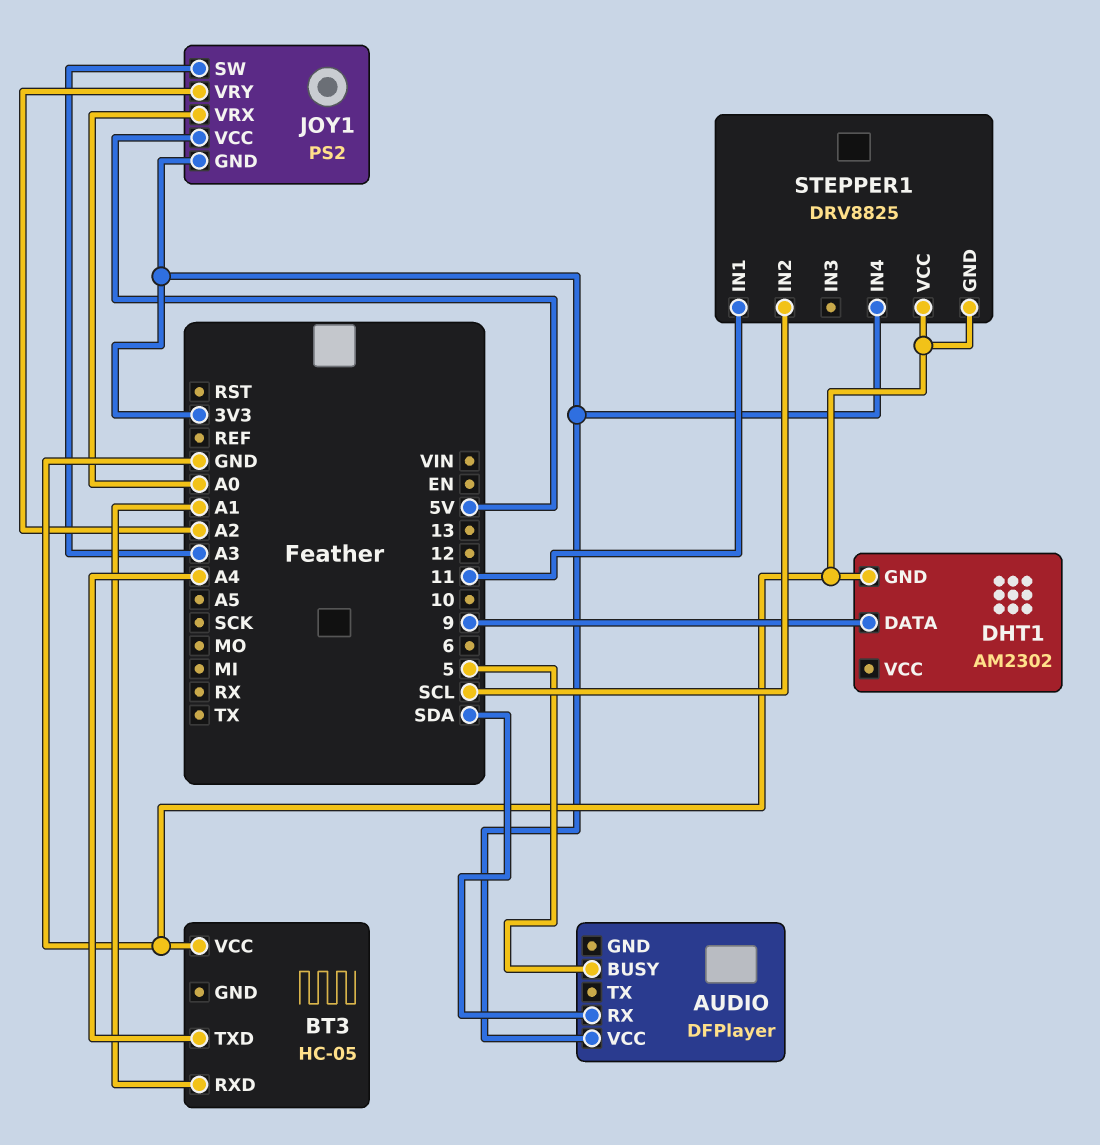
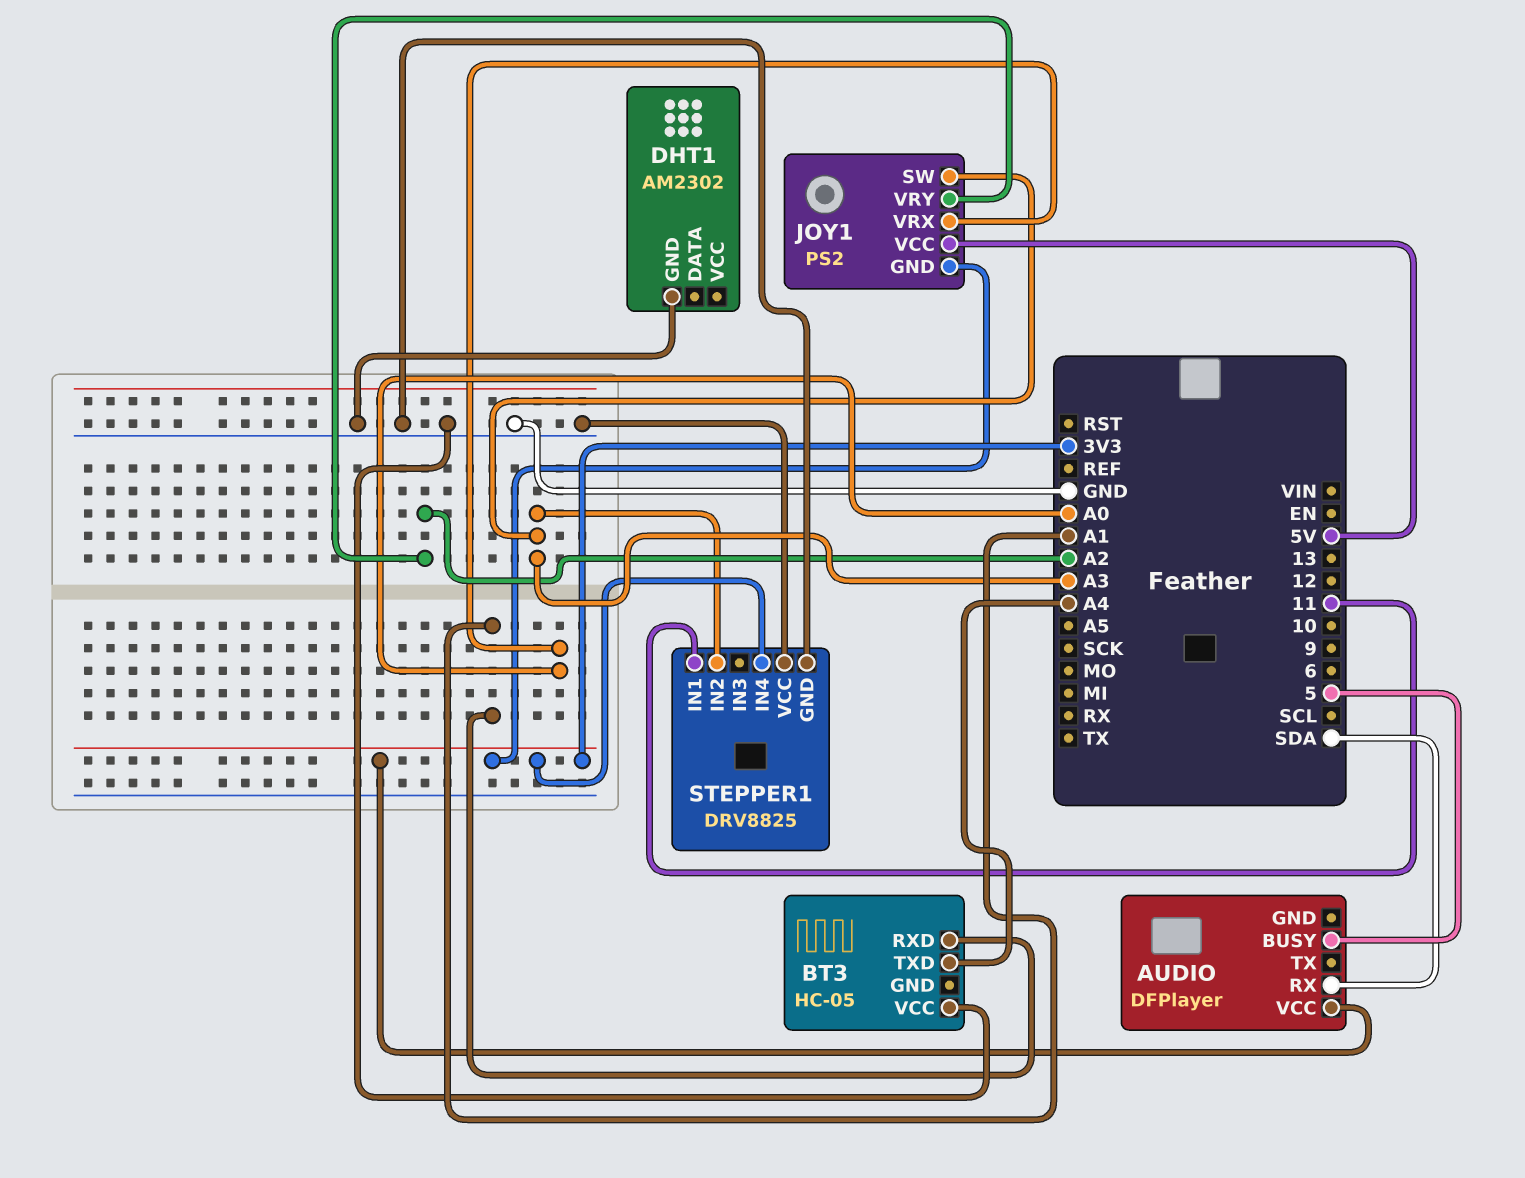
DHT1 pin DATA: 9 -> none
STEPPER1 pin IN2: SCL -> A3

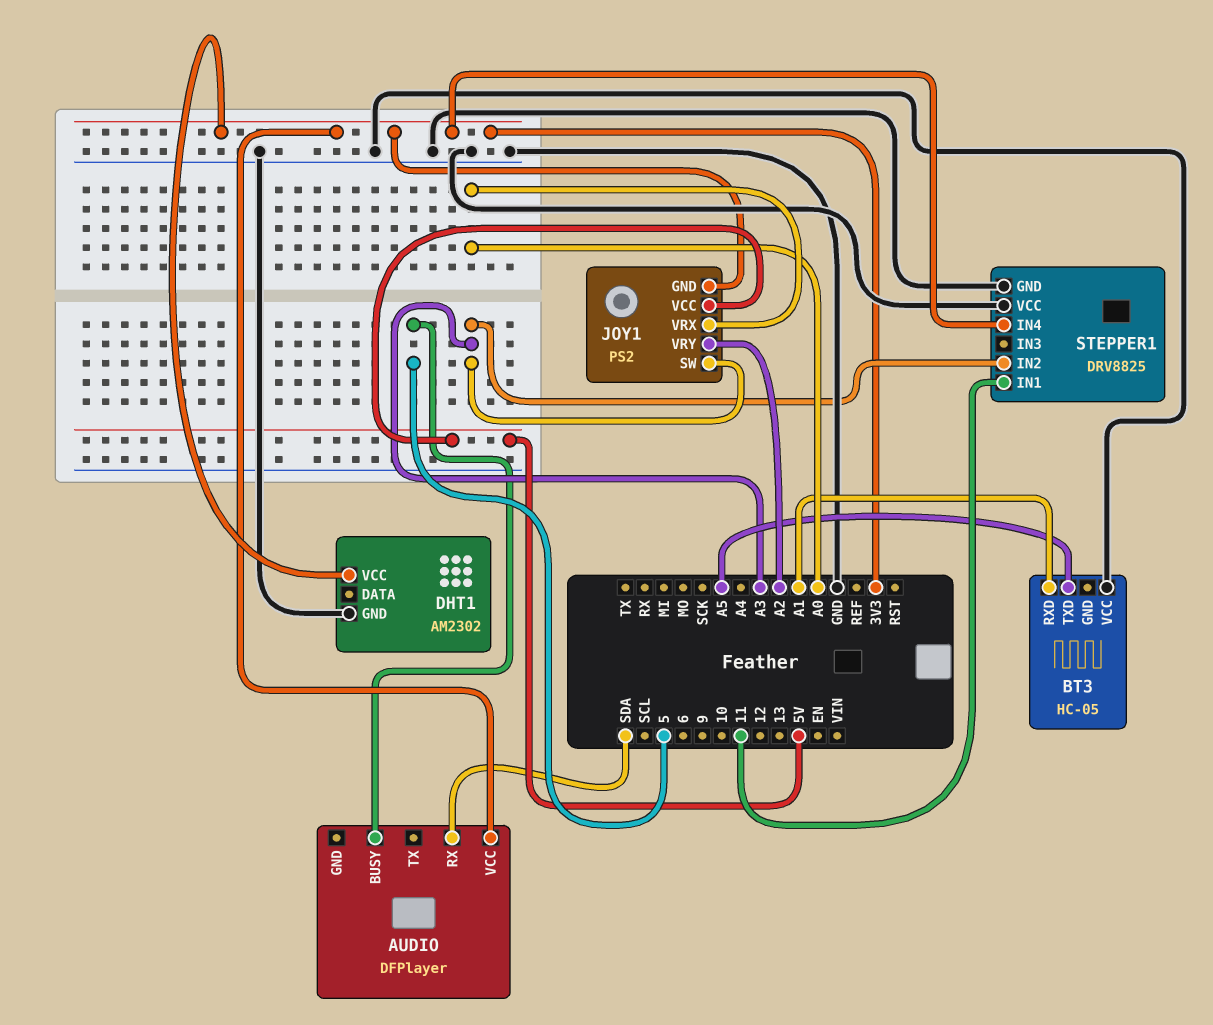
BT3 pin TXD: A4 -> A5
DHT1 pin VCC: none -> 3V3

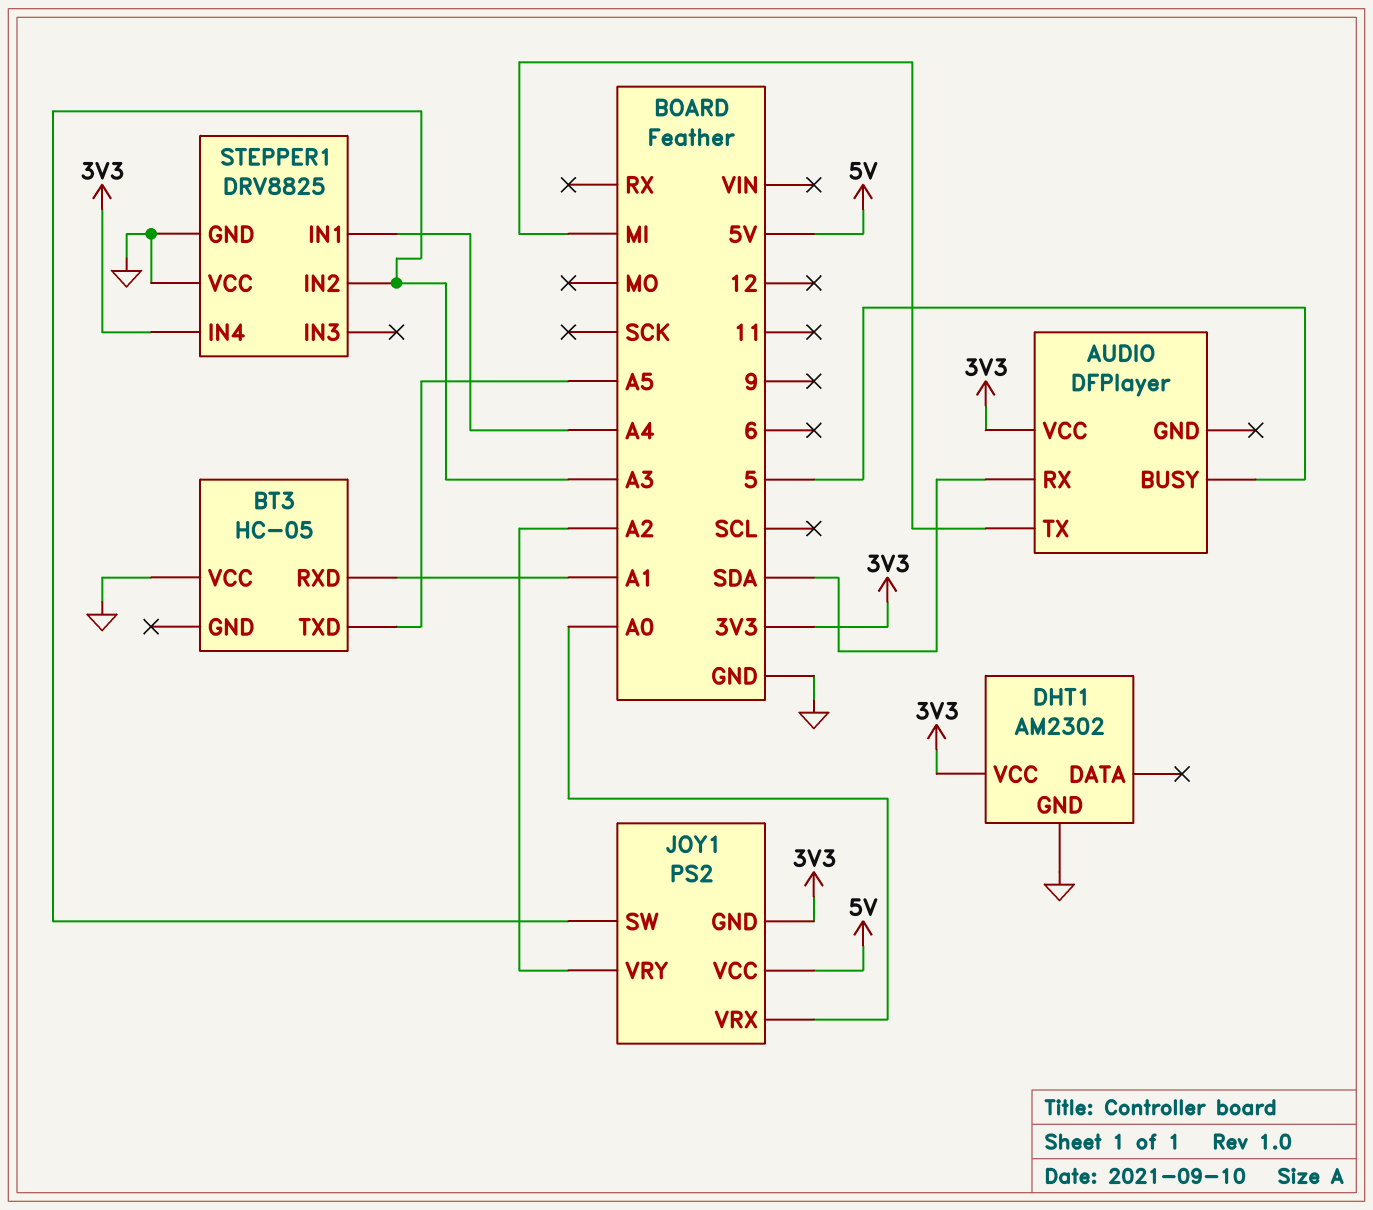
AUDIO pin TX: none -> MI
STEPPER1 pin IN1: 11 -> A4

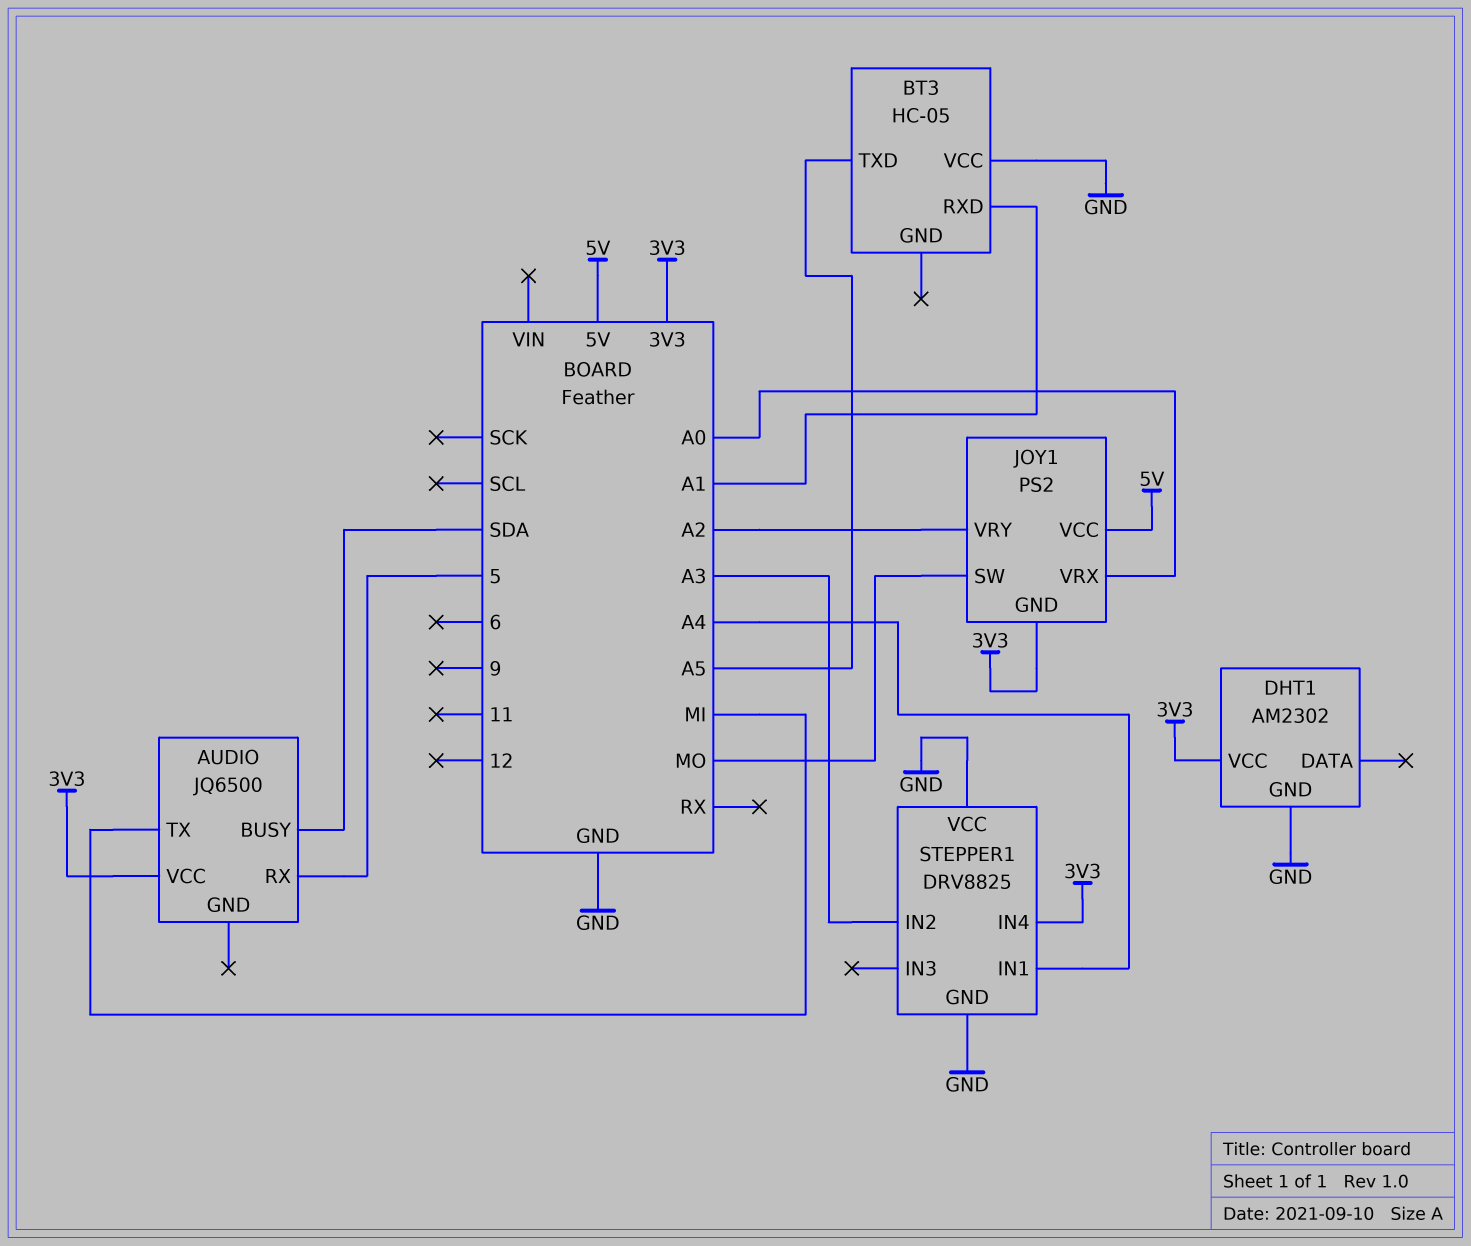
AUDIO: DFPlayer -> JQ6500
AUDIO pin BUSY: 5 -> SDA
AUDIO pin RX: SDA -> 5
JOY1 pin SW: A3 -> MO

